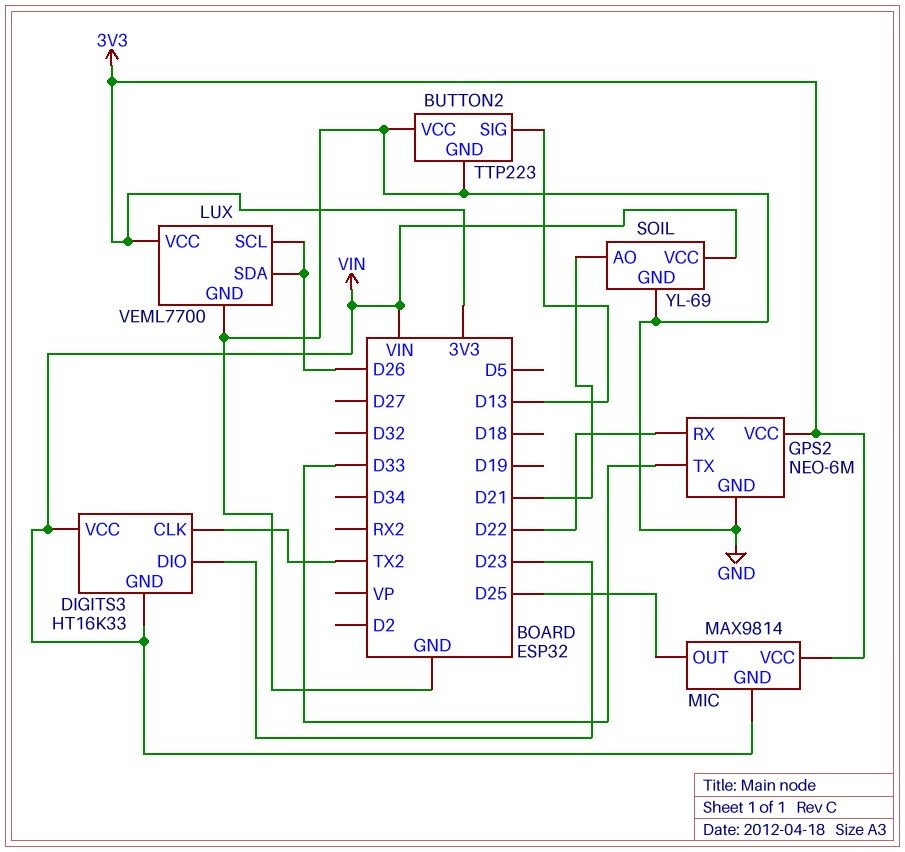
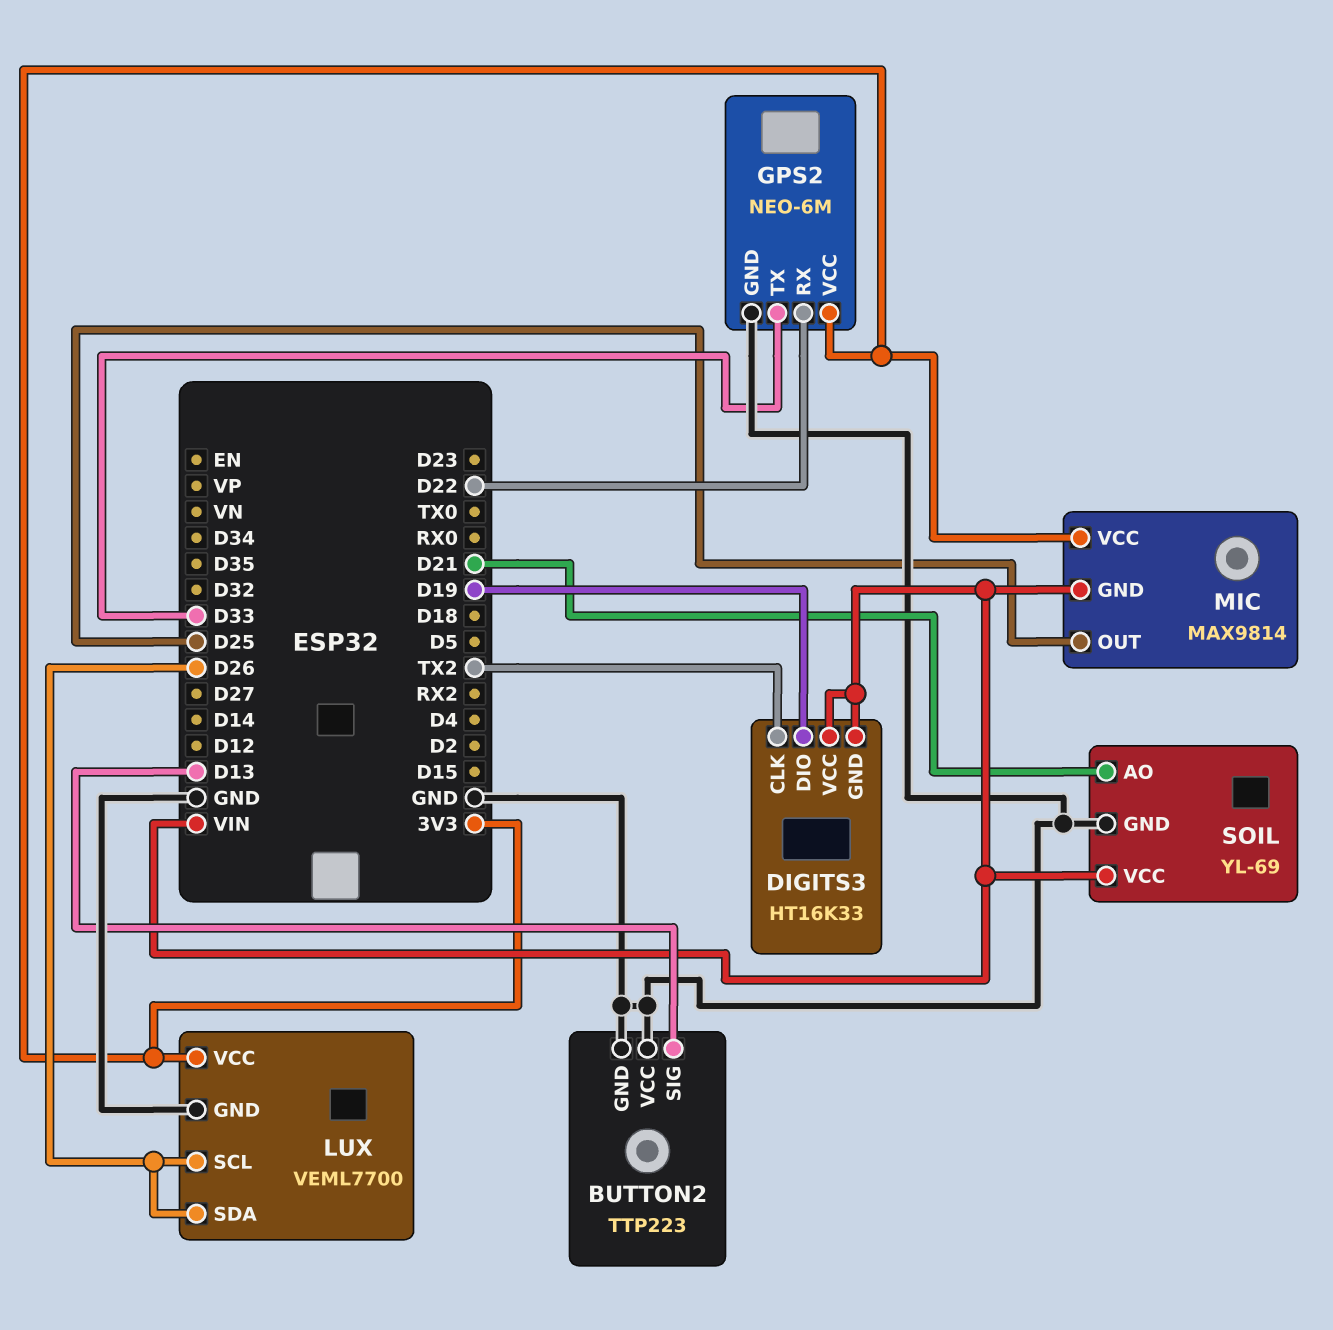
DIGITS3 pin DIO: D23 -> D19

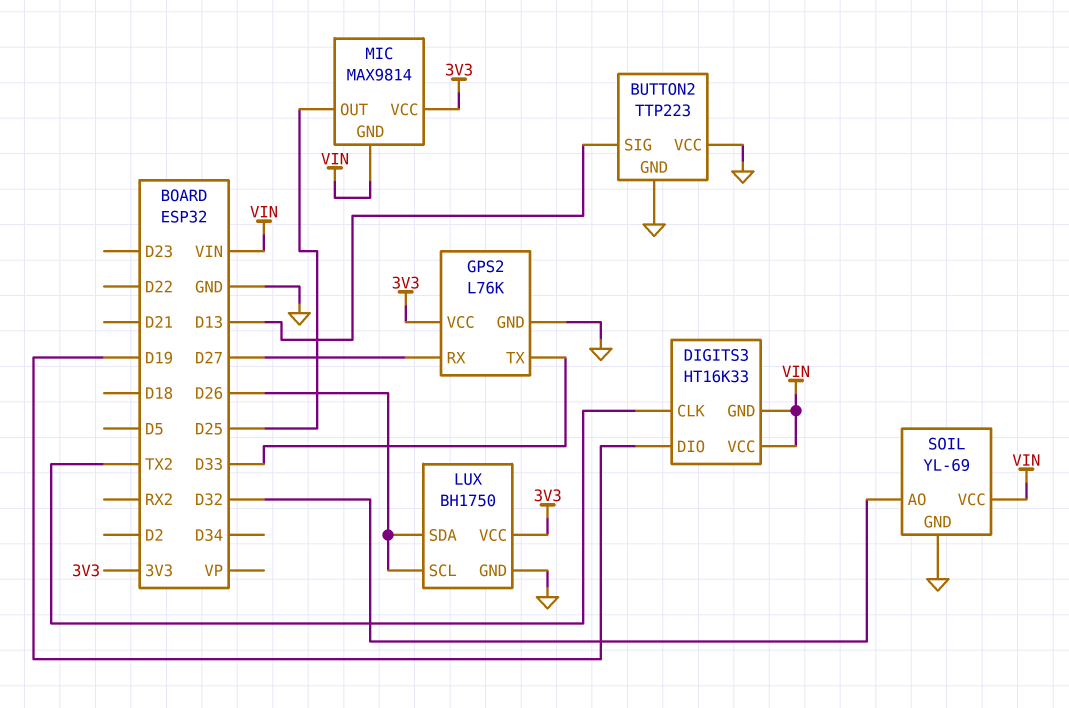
GPS2: NEO-6M -> L76K
GPS2 pin RX: D22 -> D27
LUX: VEML7700 -> BH1750
SOIL pin AO: D21 -> D32

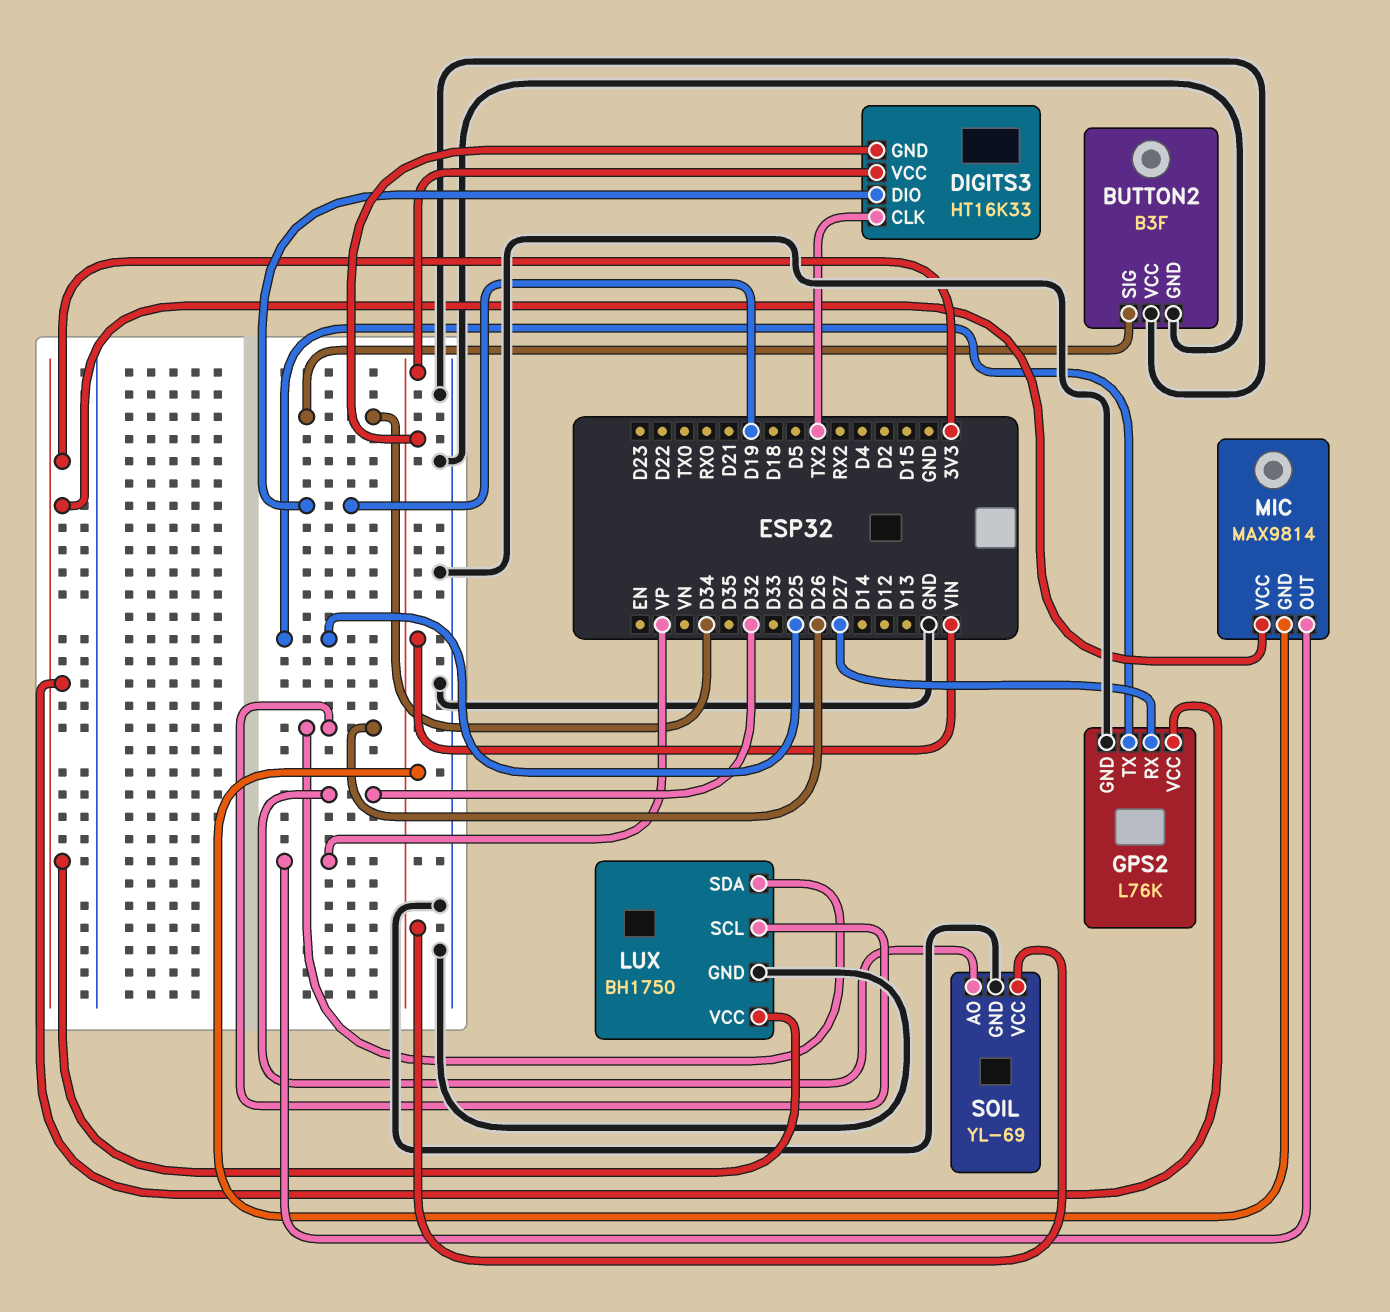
BUTTON2: TTP223 -> B3F
BUTTON2 pin SIG: D13 -> D34
GPS2 pin TX: D33 -> D25
MIC pin OUT: D25 -> VP

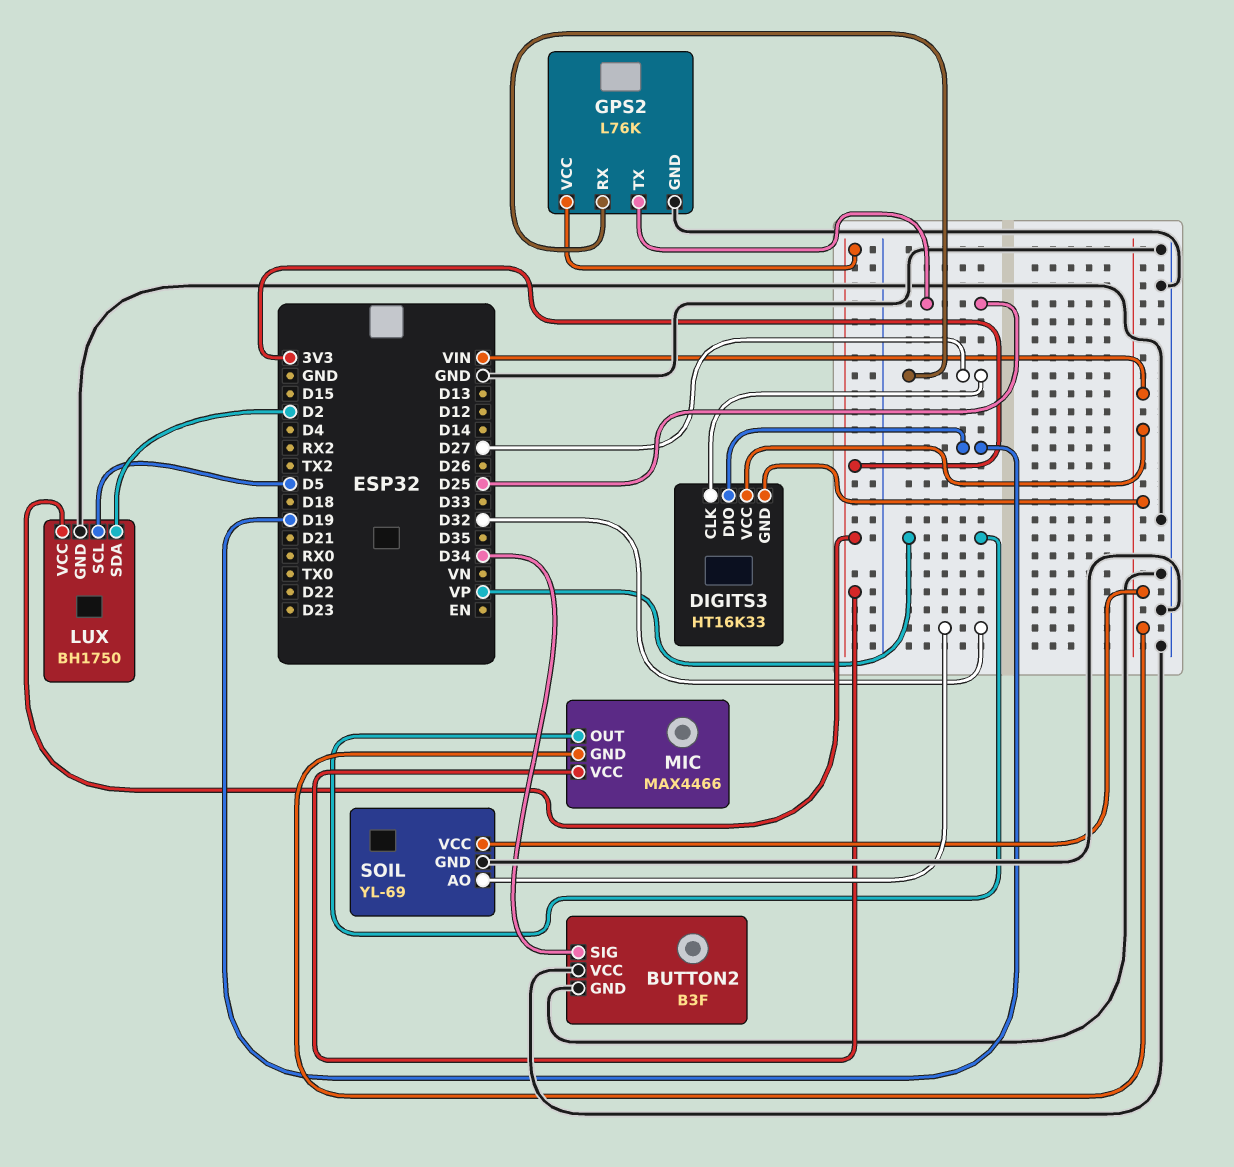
DIGITS3 pin CLK: TX2 -> D27
LUX pin SCL: D26 -> D5
LUX pin SDA: D26 -> D2
MIC: MAX9814 -> MAX4466

